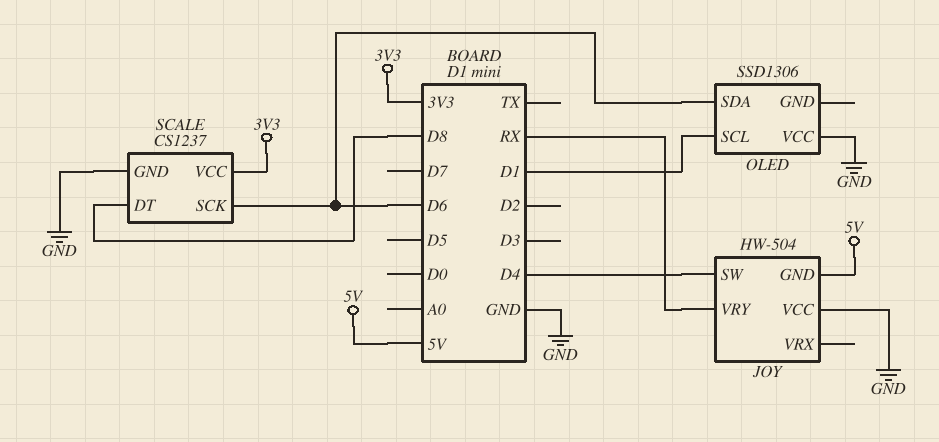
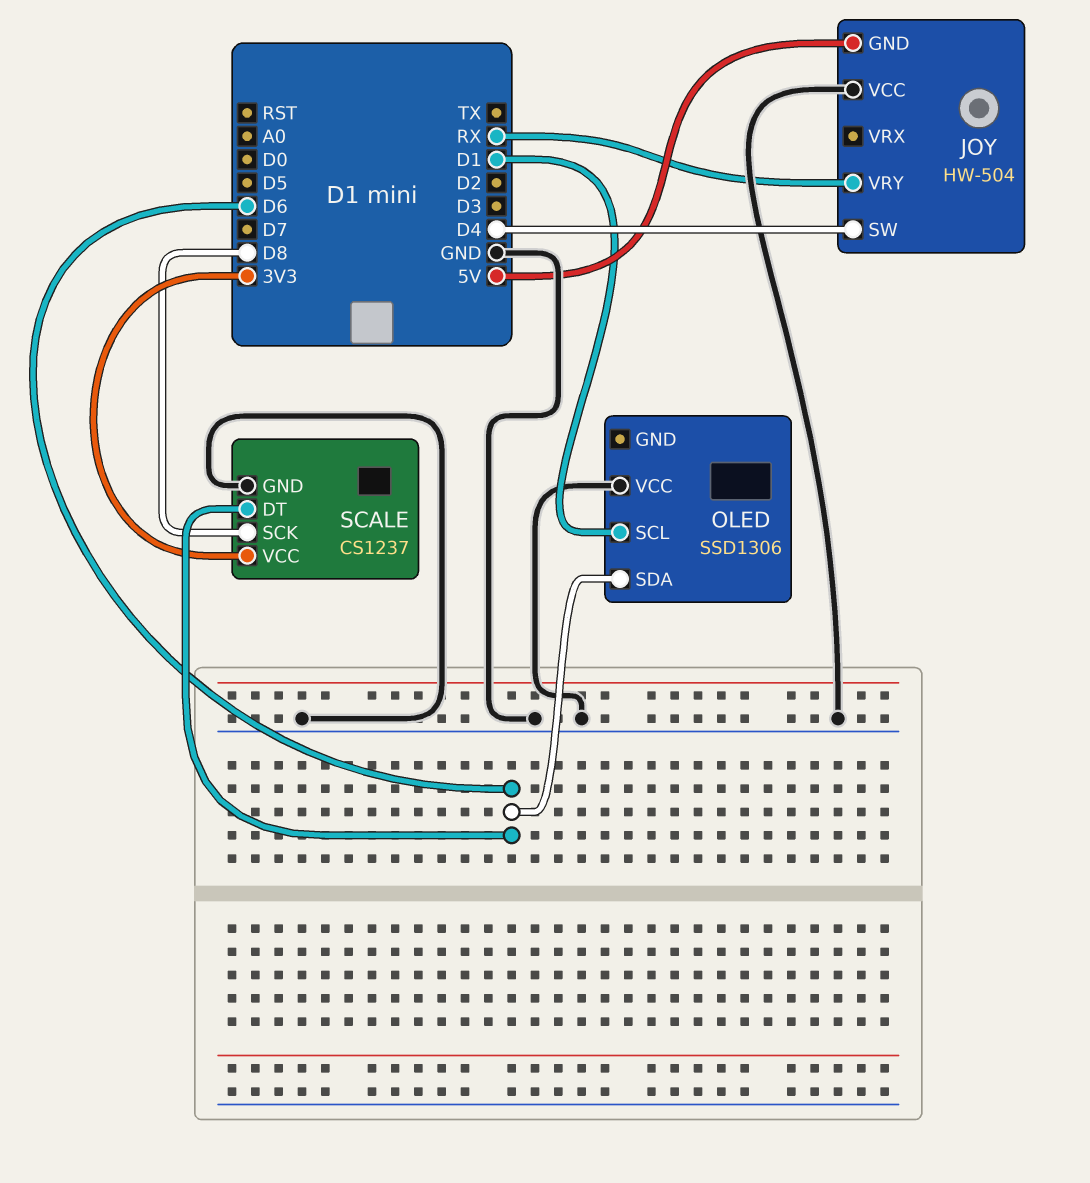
SCALE pin DT: D8 -> D6
SCALE pin SCK: D6 -> D8

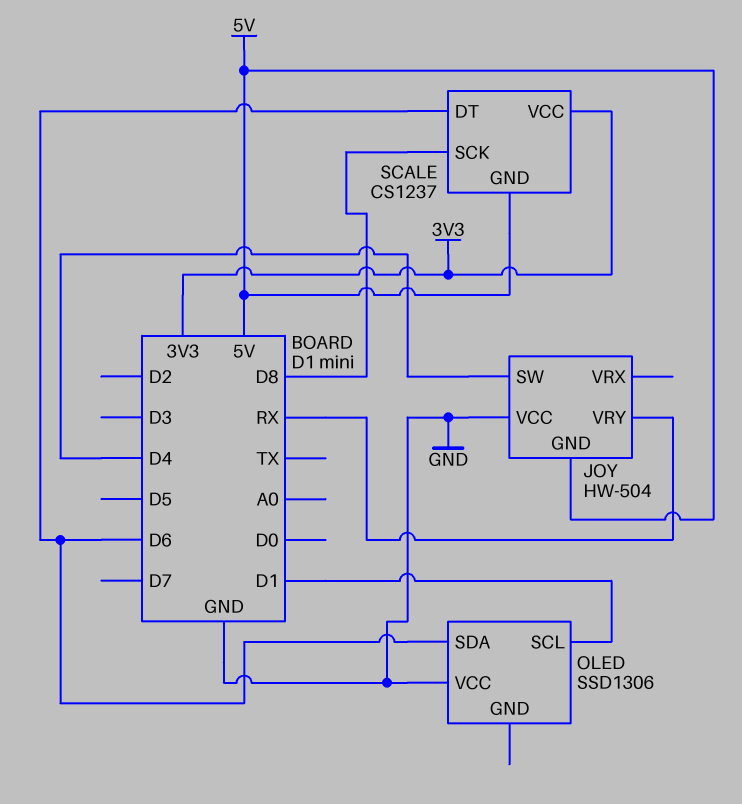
SCALE pin GND: GND -> 5V

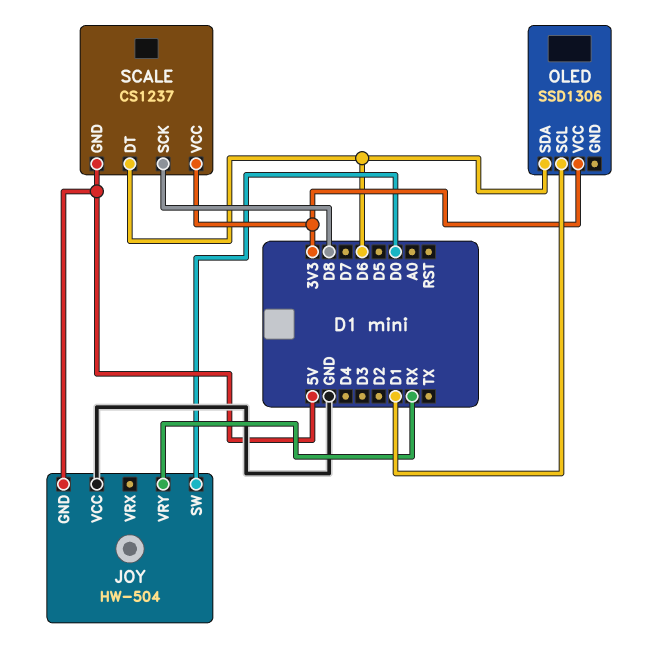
JOY pin SW: D4 -> D0
OLED pin VCC: GND -> 3V3

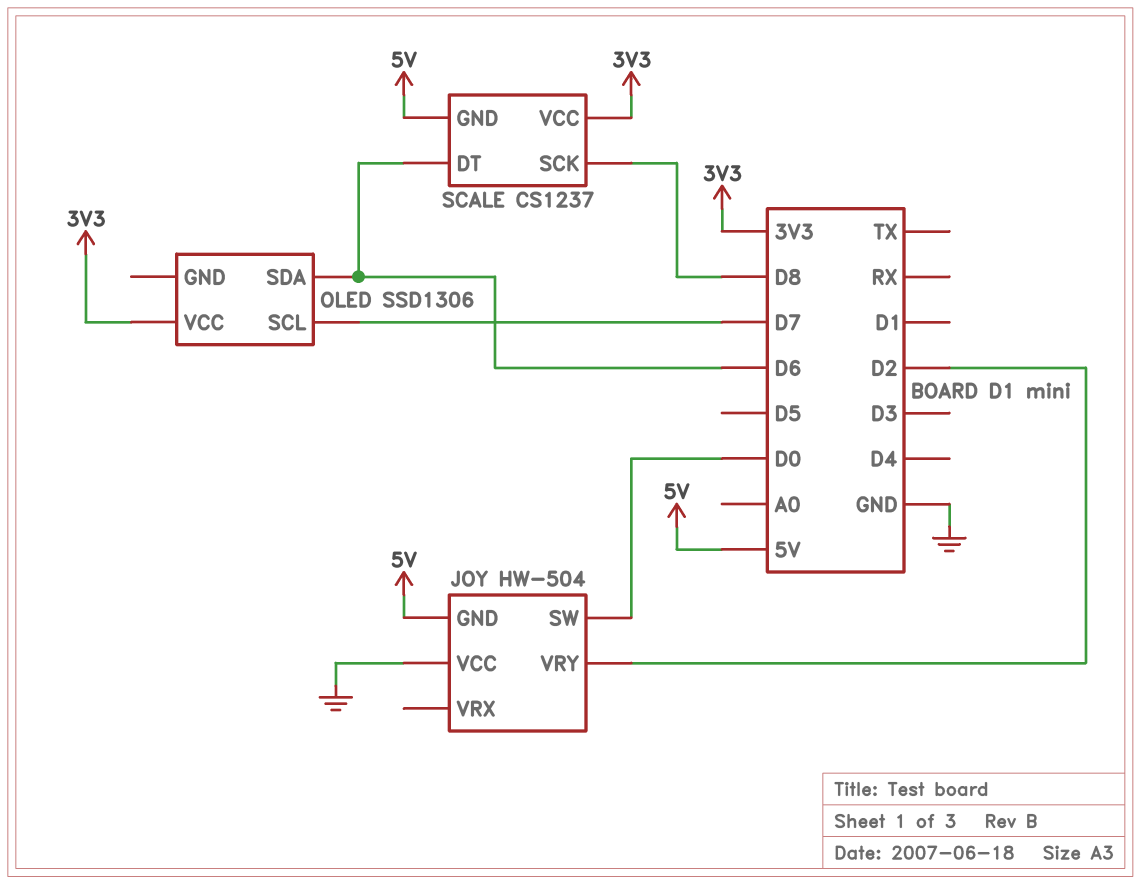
JOY pin VRY: RX -> D2
OLED pin SCL: D1 -> D7

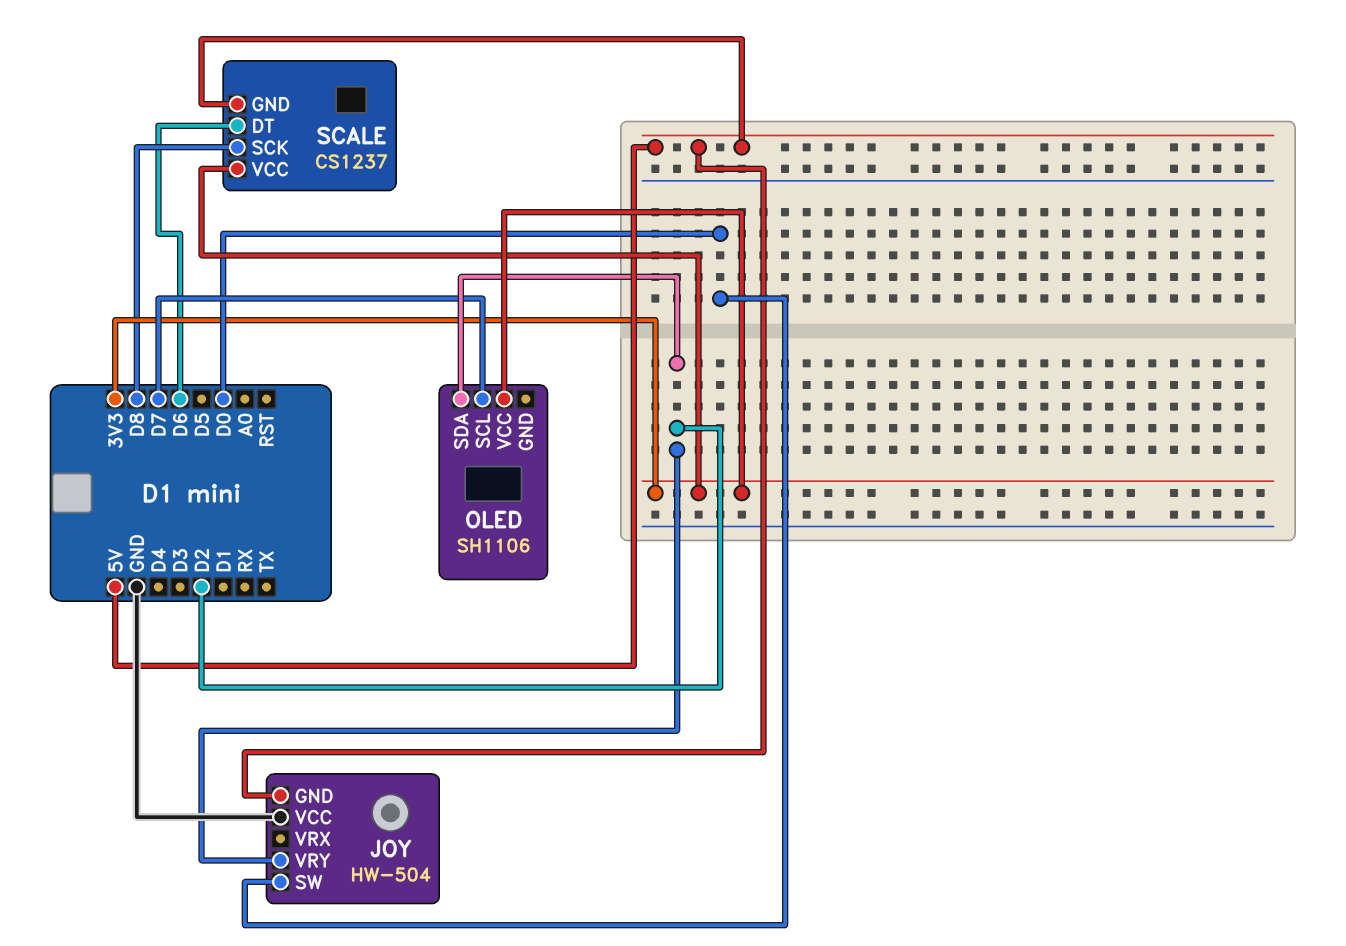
OLED: SSD1306 -> SH1106
OLED pin SDA: D6 -> D2

